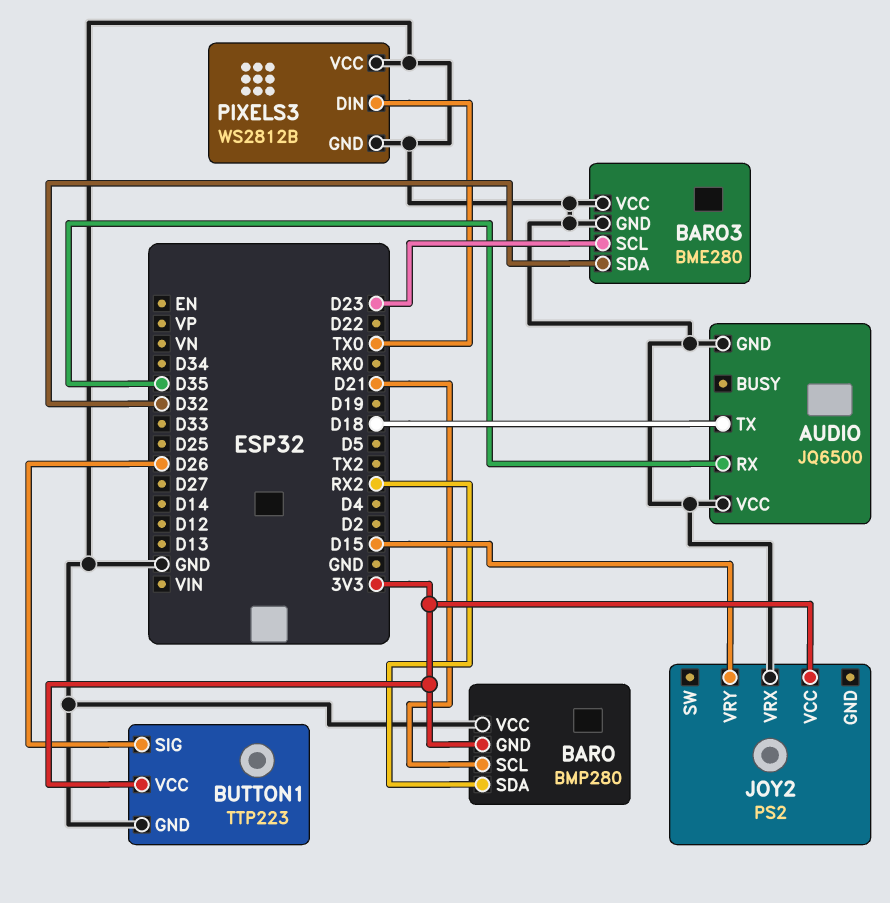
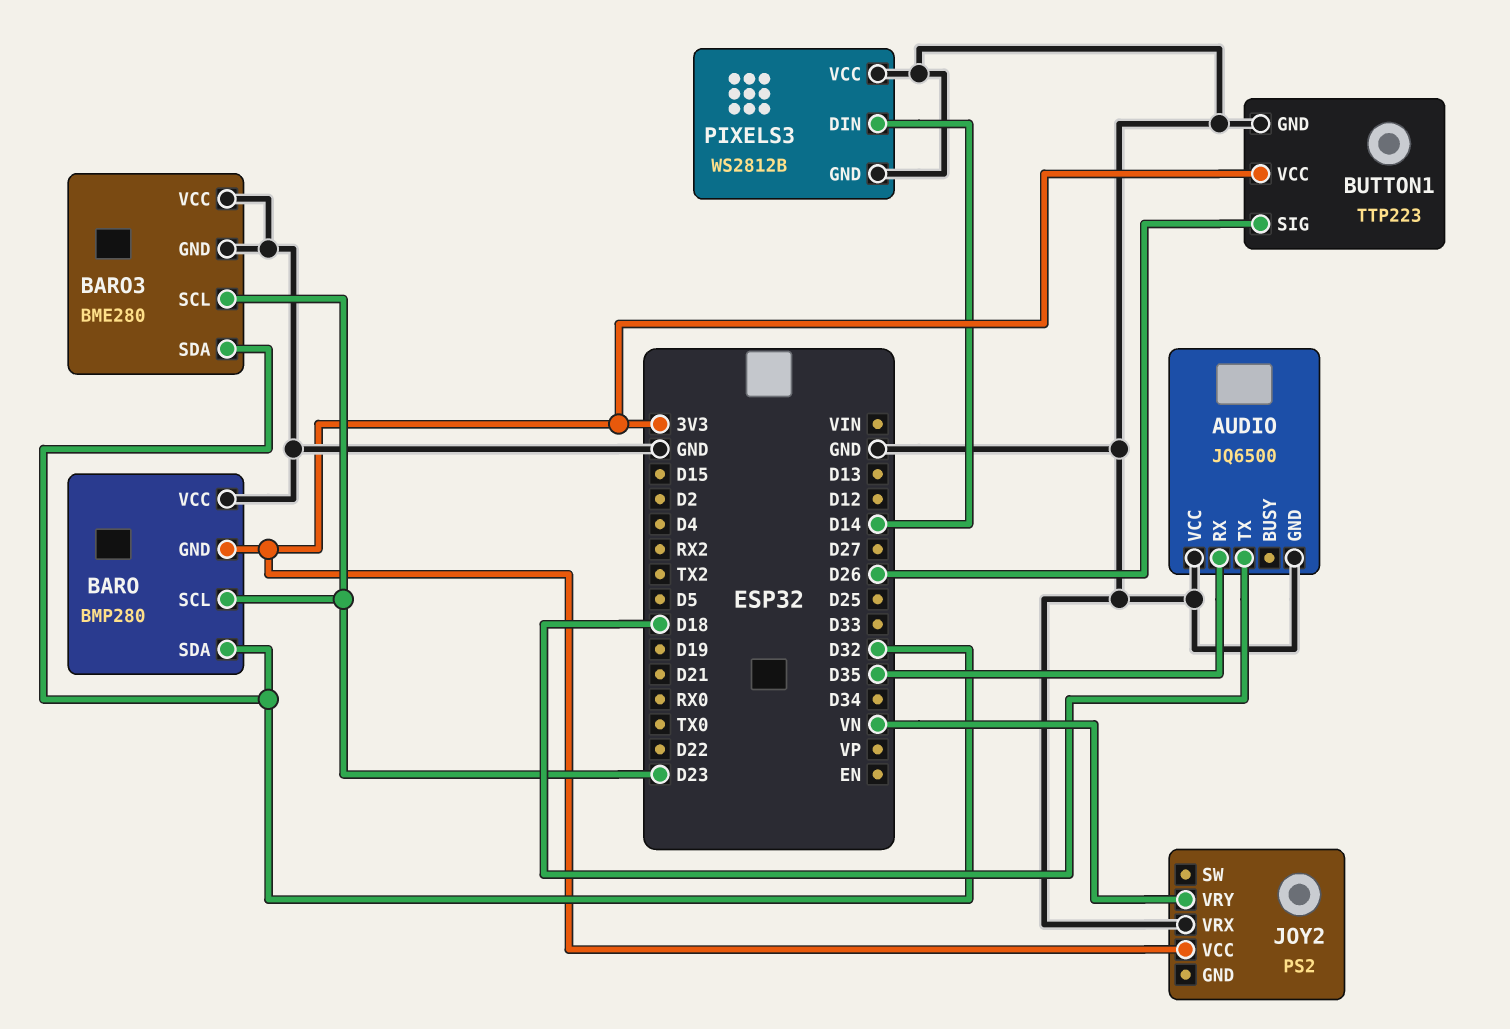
BARO pin SCL: D21 -> D23
BARO pin SDA: RX2 -> D32
JOY2 pin VRY: D15 -> VN
PIXELS3 pin DIN: TX0 -> D14

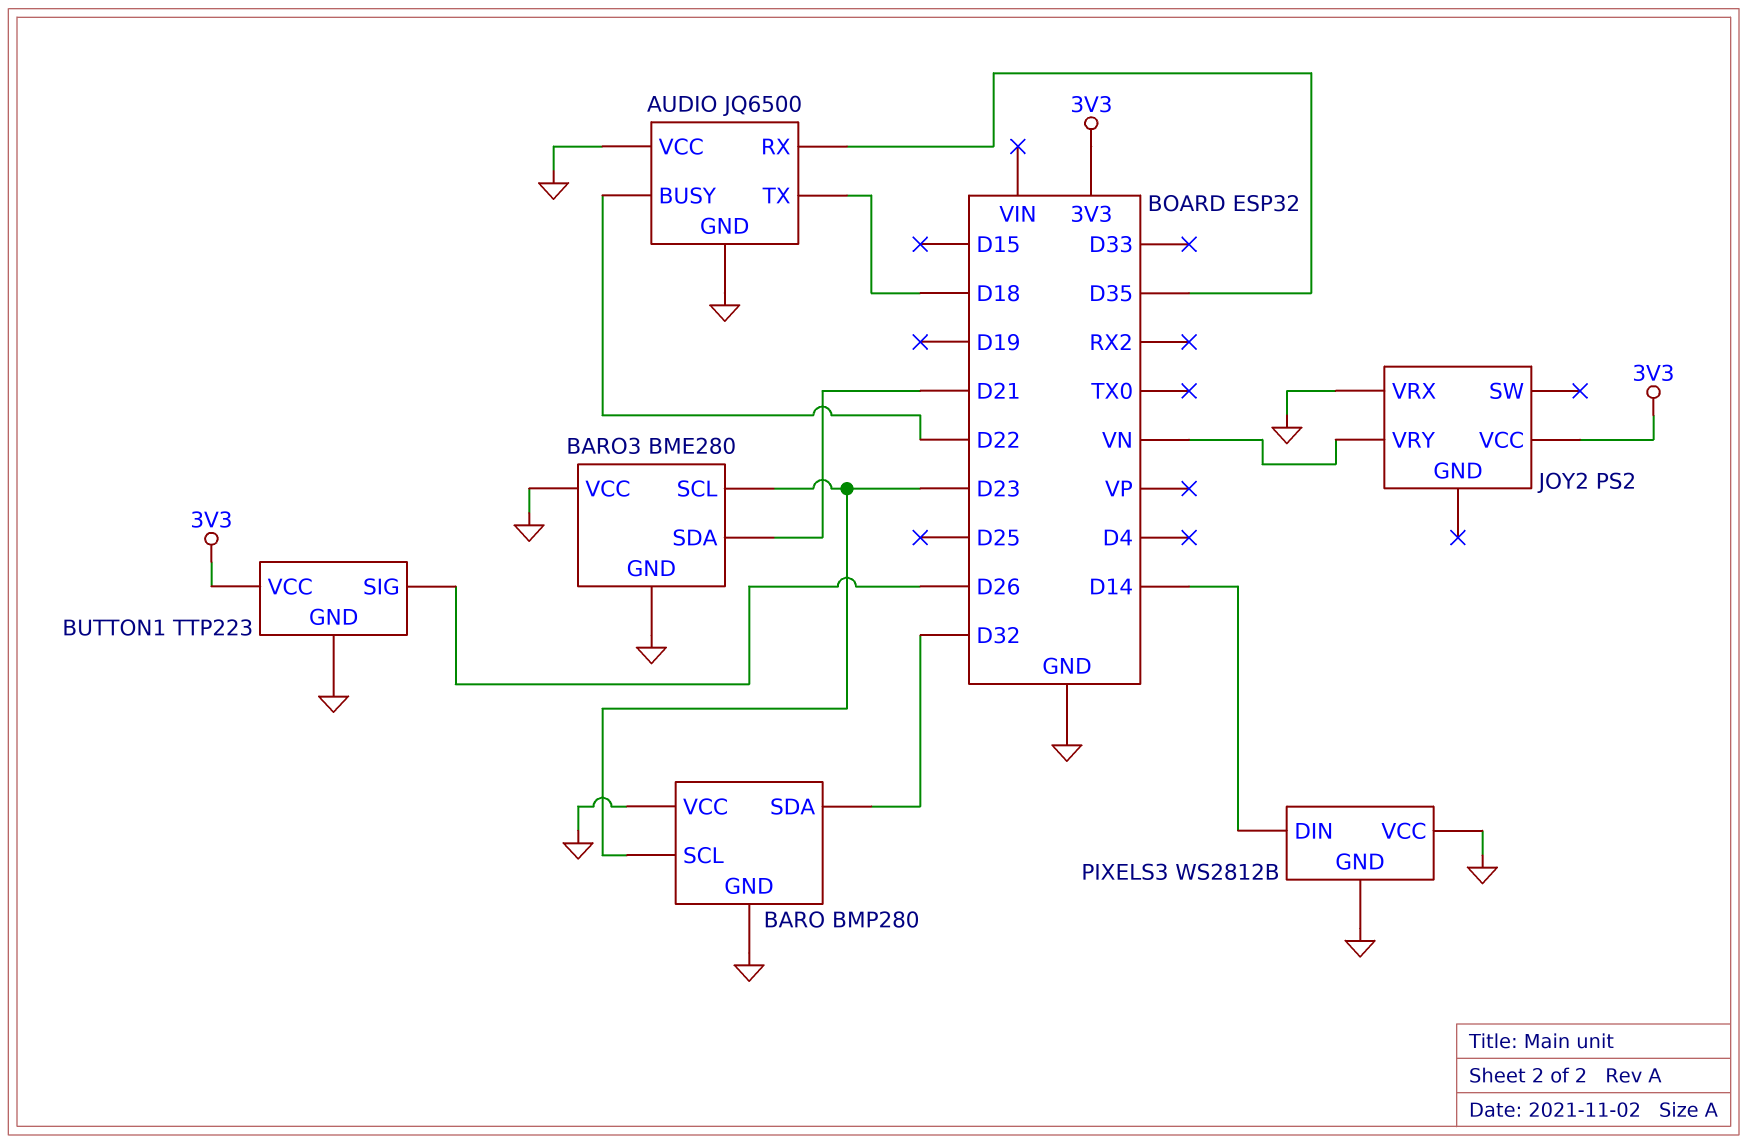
AUDIO pin BUSY: none -> D22
BARO pin GND: 3V3 -> GND
BARO3 pin SDA: D32 -> D21

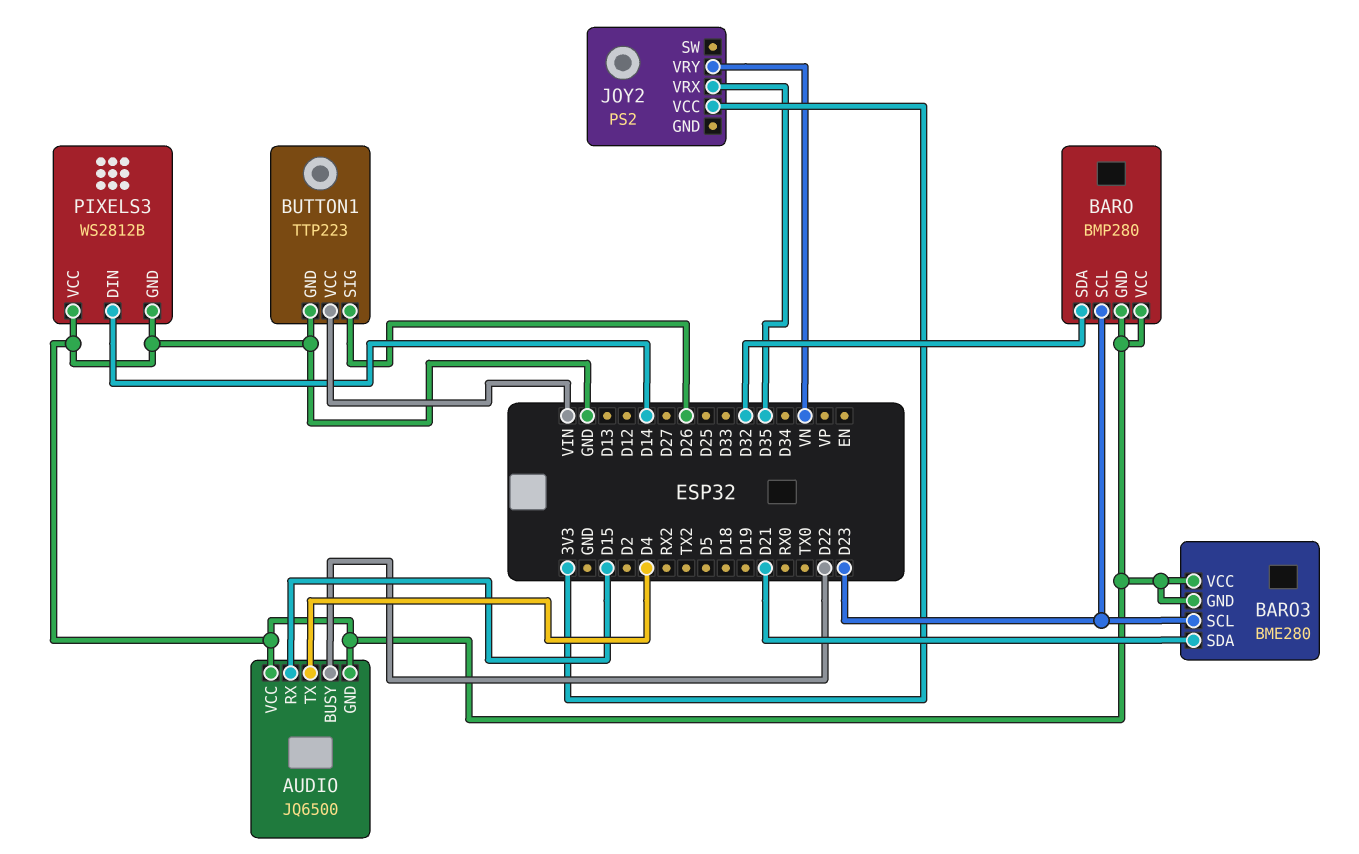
AUDIO pin RX: D35 -> D15
AUDIO pin TX: D18 -> D4
BUTTON1 pin VCC: 3V3 -> VIN
JOY2 pin VRX: GND -> D35

